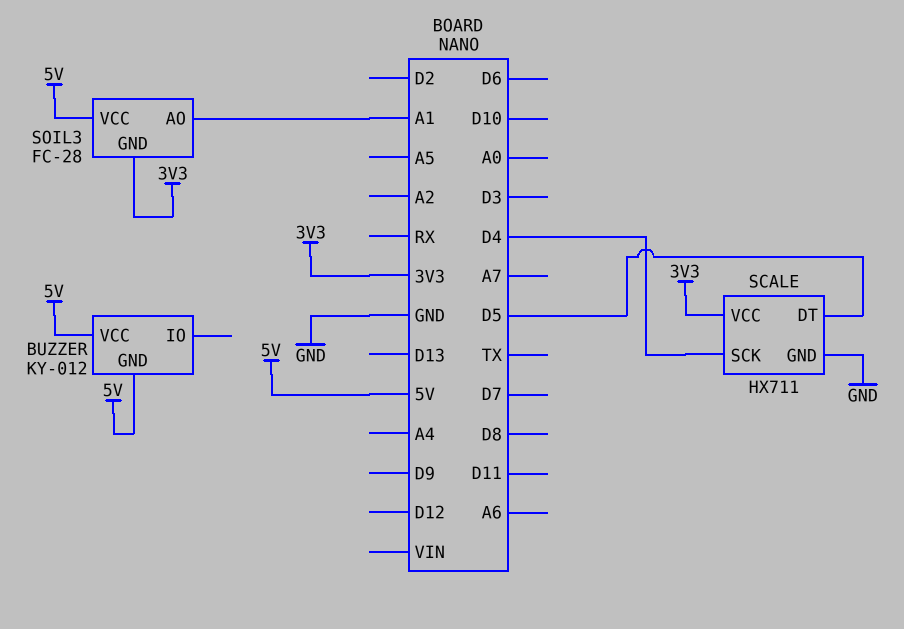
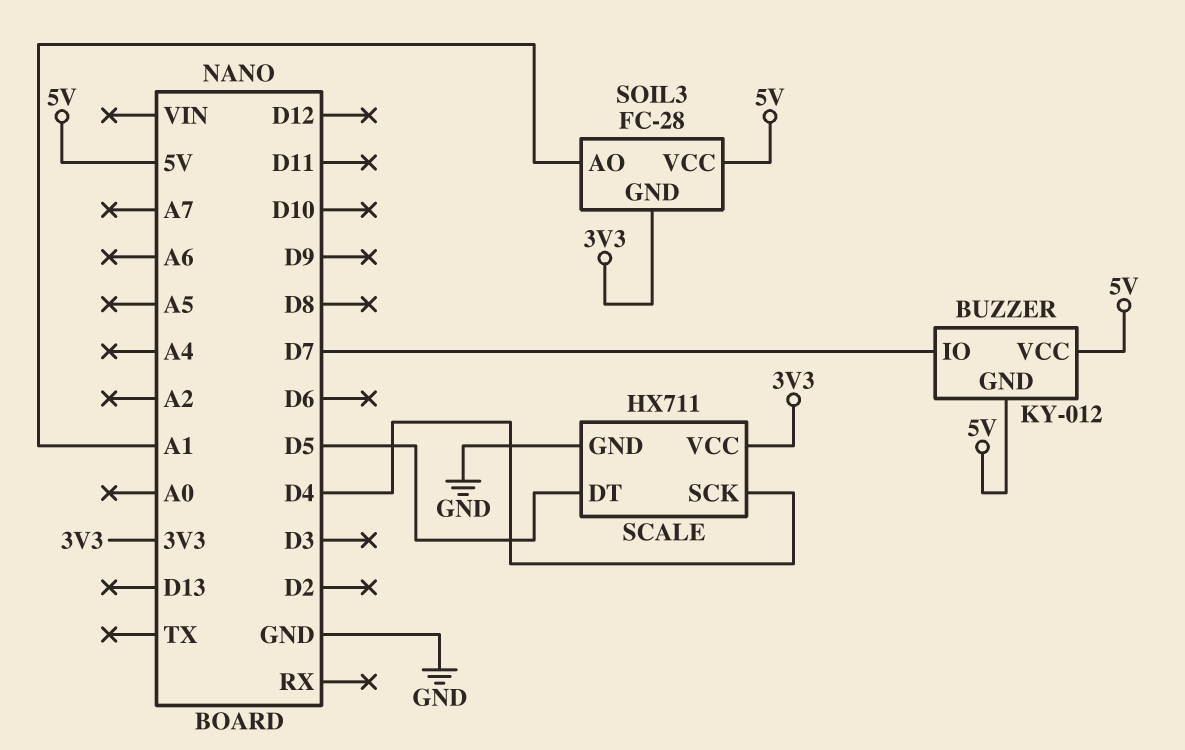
BUZZER pin IO: none -> D7

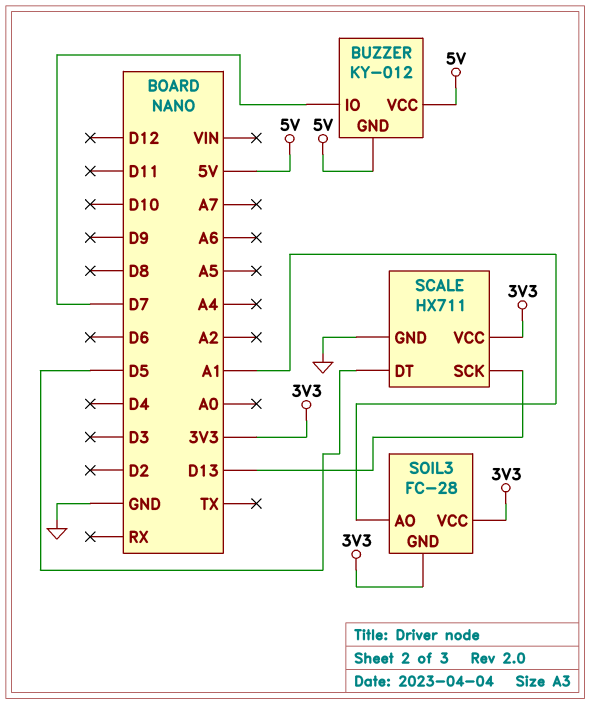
SCALE pin SCK: D4 -> D13
SOIL3 pin VCC: 5V -> 3V3

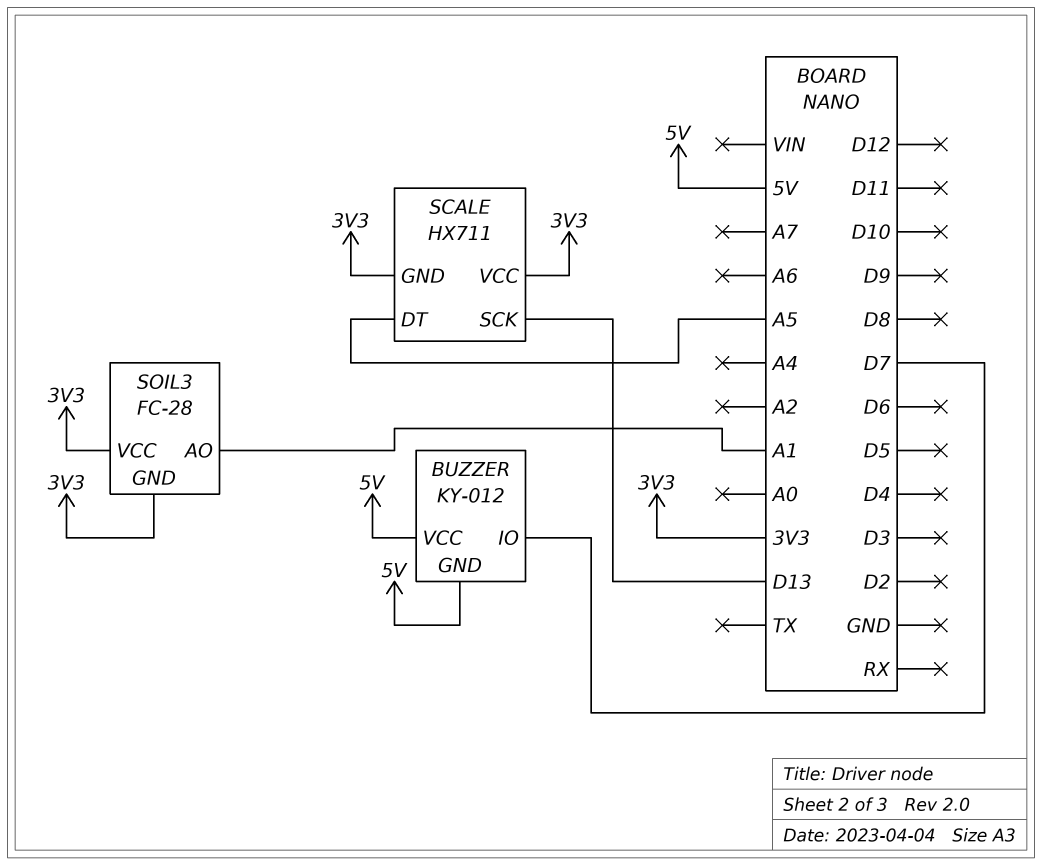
SCALE pin DT: D5 -> A5
SCALE pin GND: GND -> 3V3

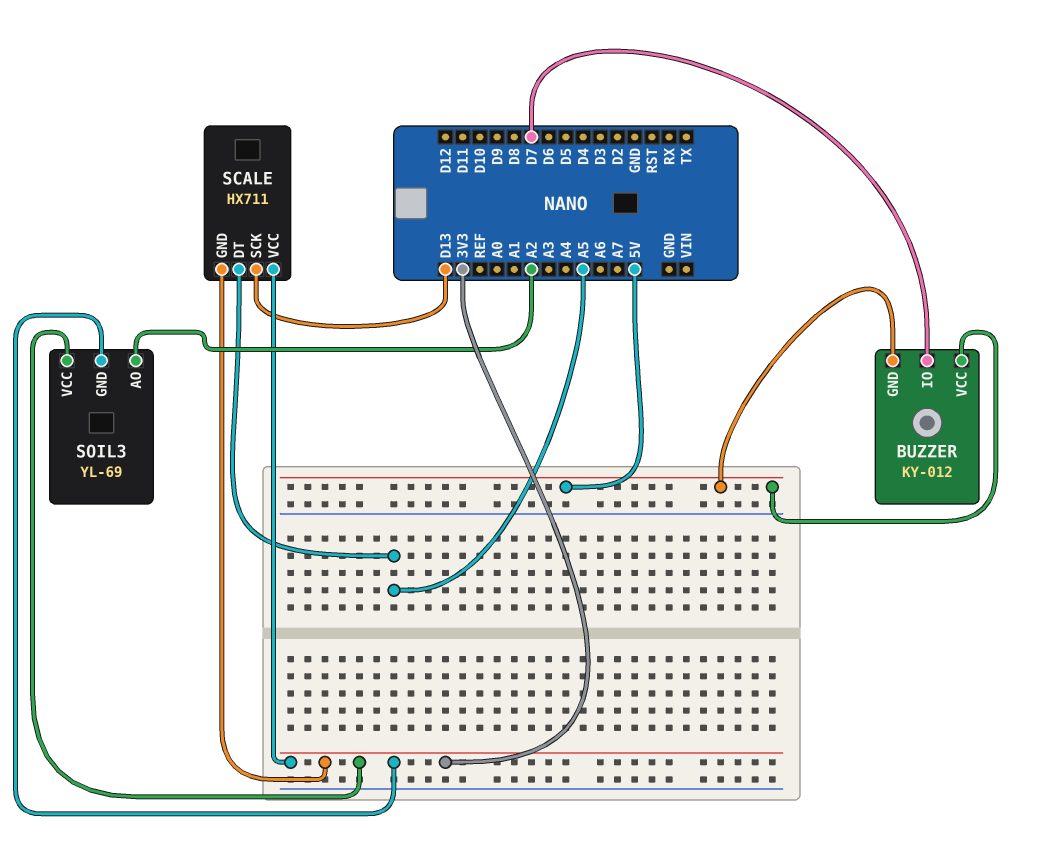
SOIL3: FC-28 -> YL-69
SOIL3 pin AO: A1 -> A2

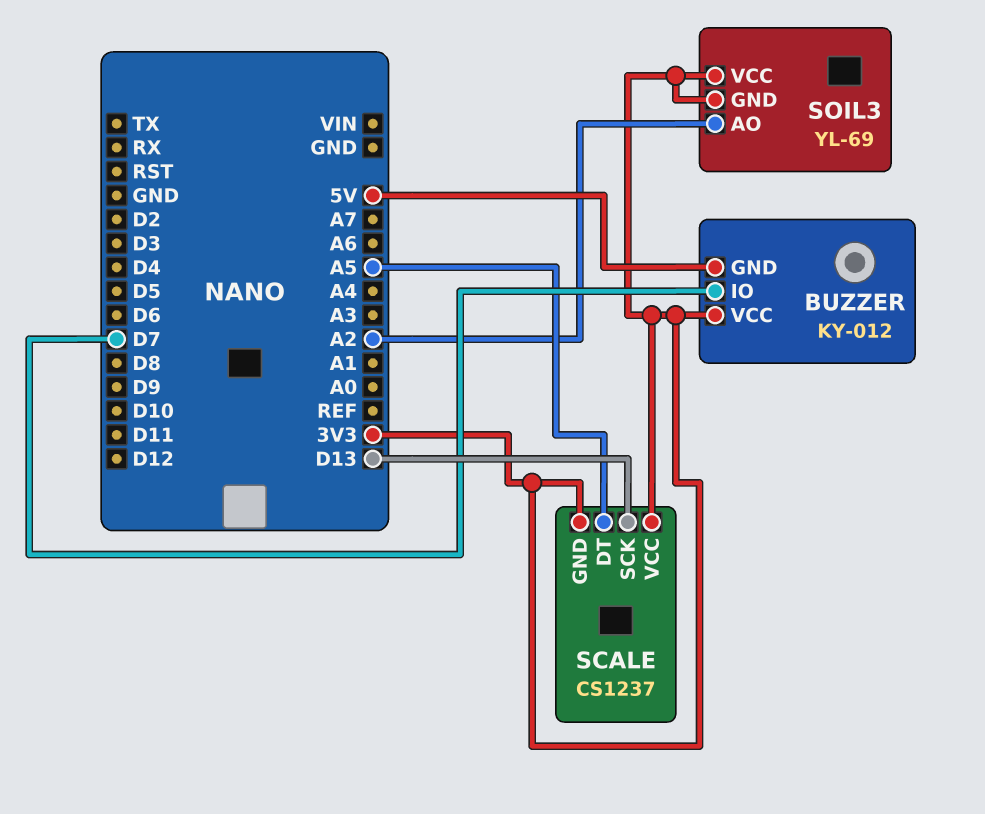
BUZZER pin VCC: 5V -> 3V3
SCALE: HX711 -> CS1237

